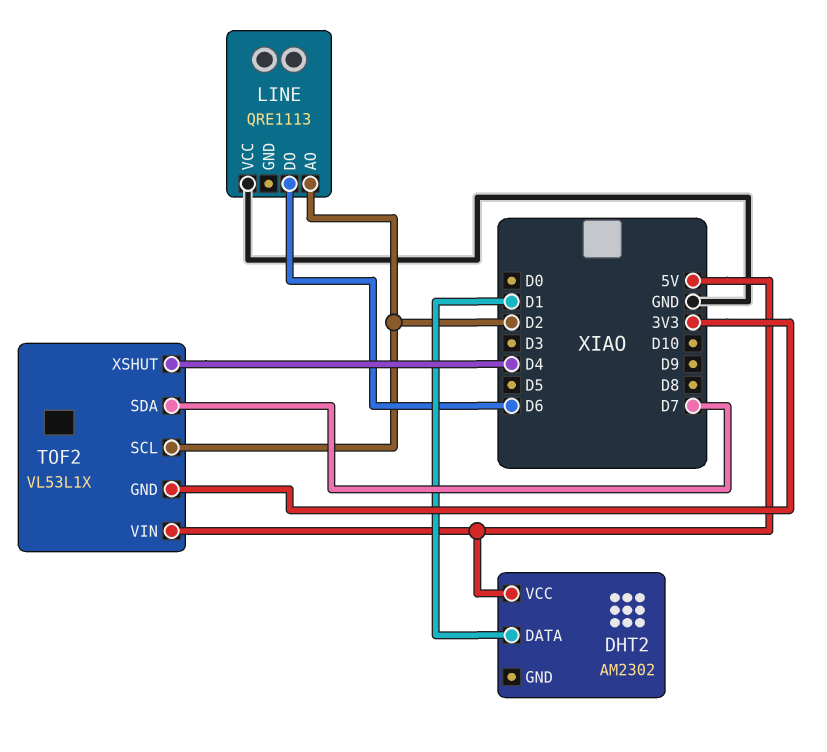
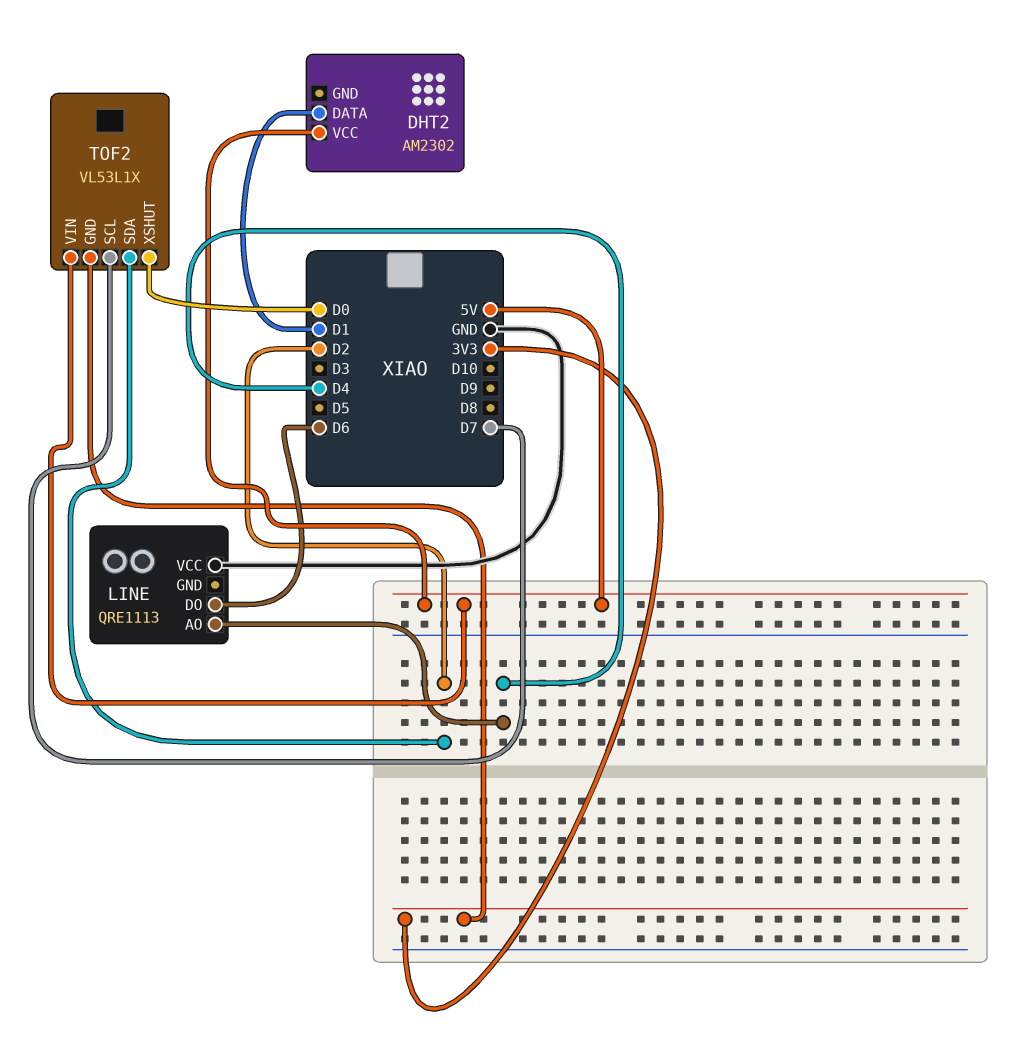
LINE pin AO: D2 -> D4
TOF2 pin SCL: D2 -> D7
TOF2 pin SDA: D7 -> D2
TOF2 pin XSHUT: D4 -> D0

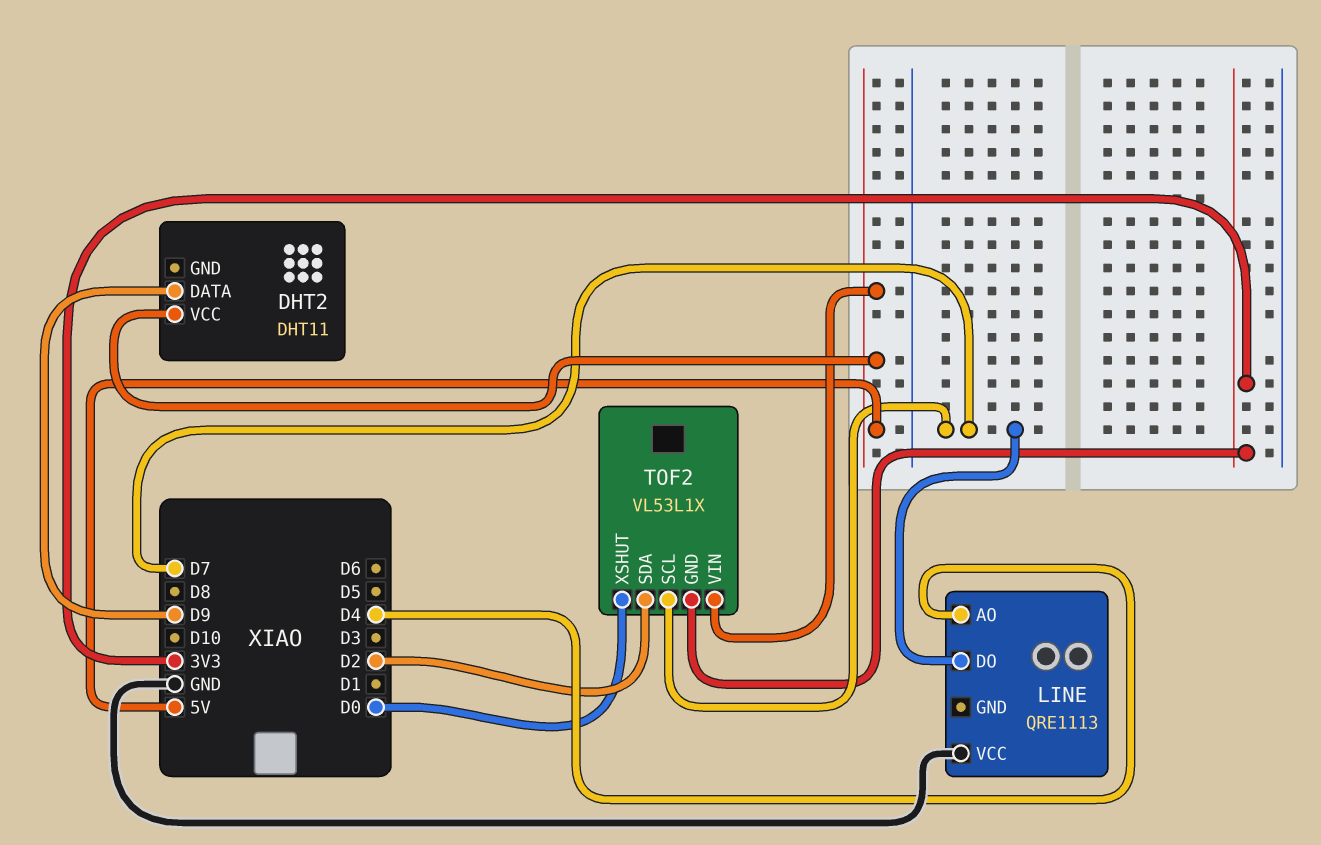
DHT2: AM2302 -> DHT11
DHT2 pin DATA: D1 -> D9
LINE pin DO: D6 -> D7

